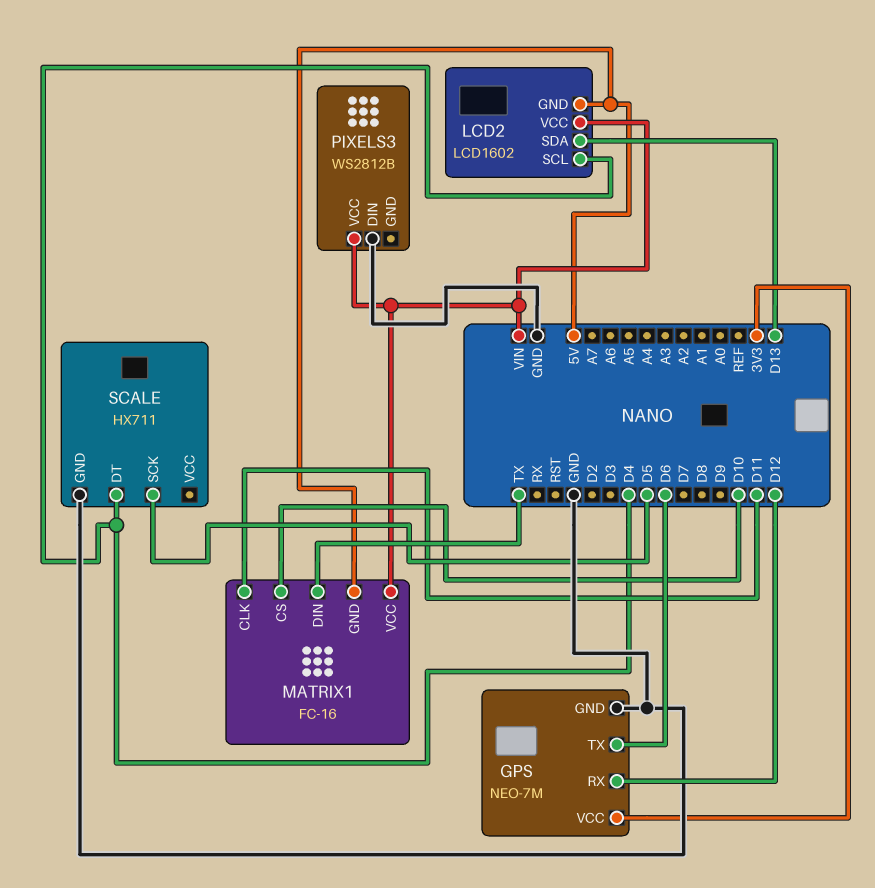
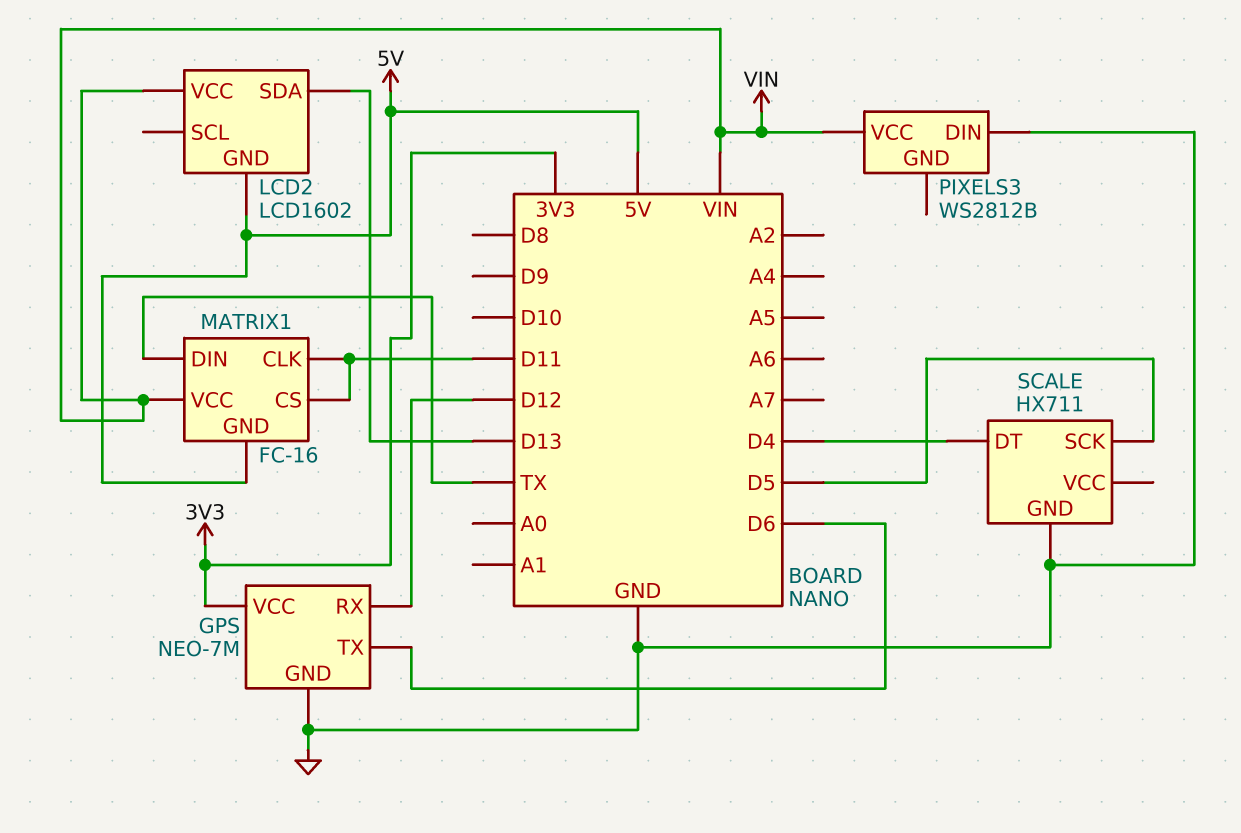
LCD2 pin SCL: D4 -> none
MATRIX1 pin CS: D10 -> D11

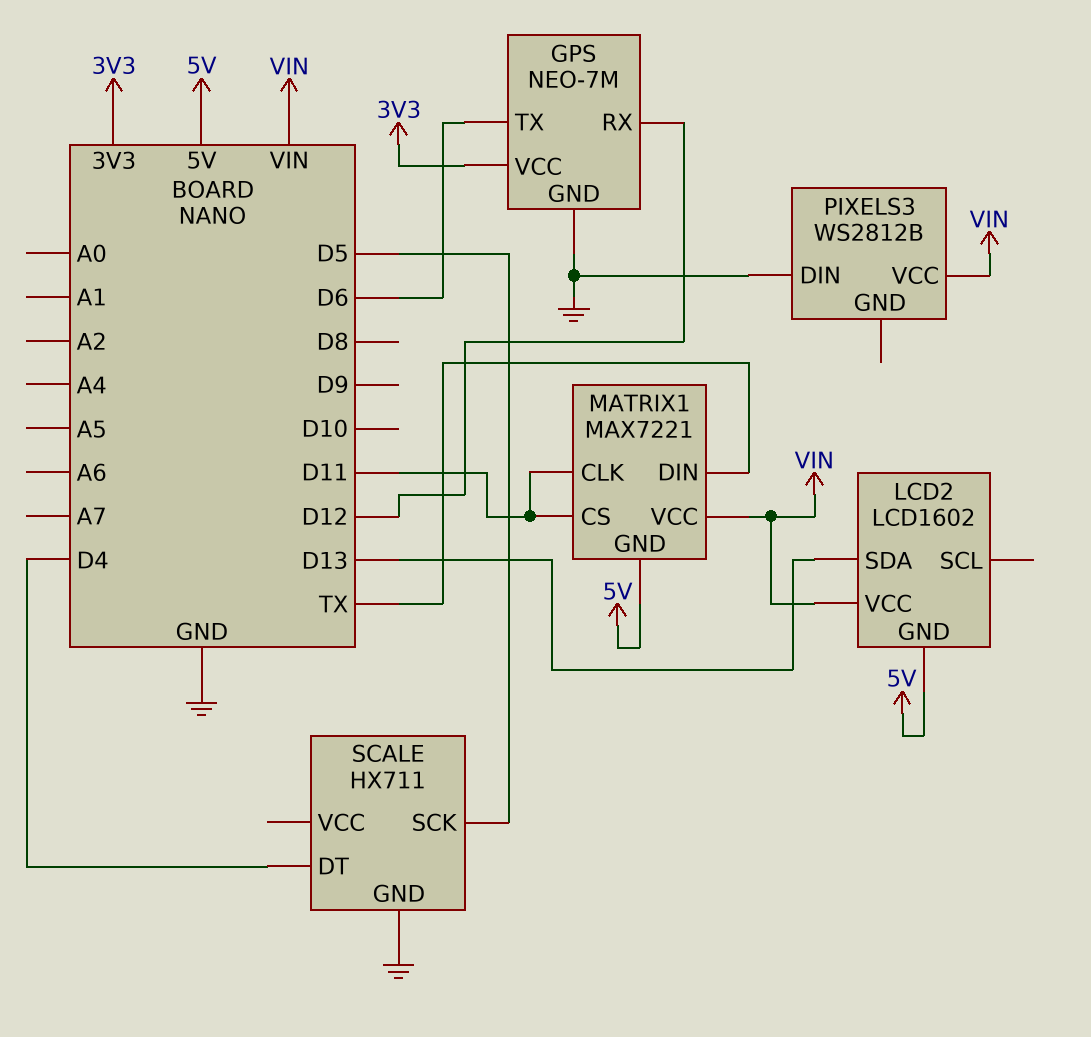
MATRIX1: FC-16 -> MAX7221

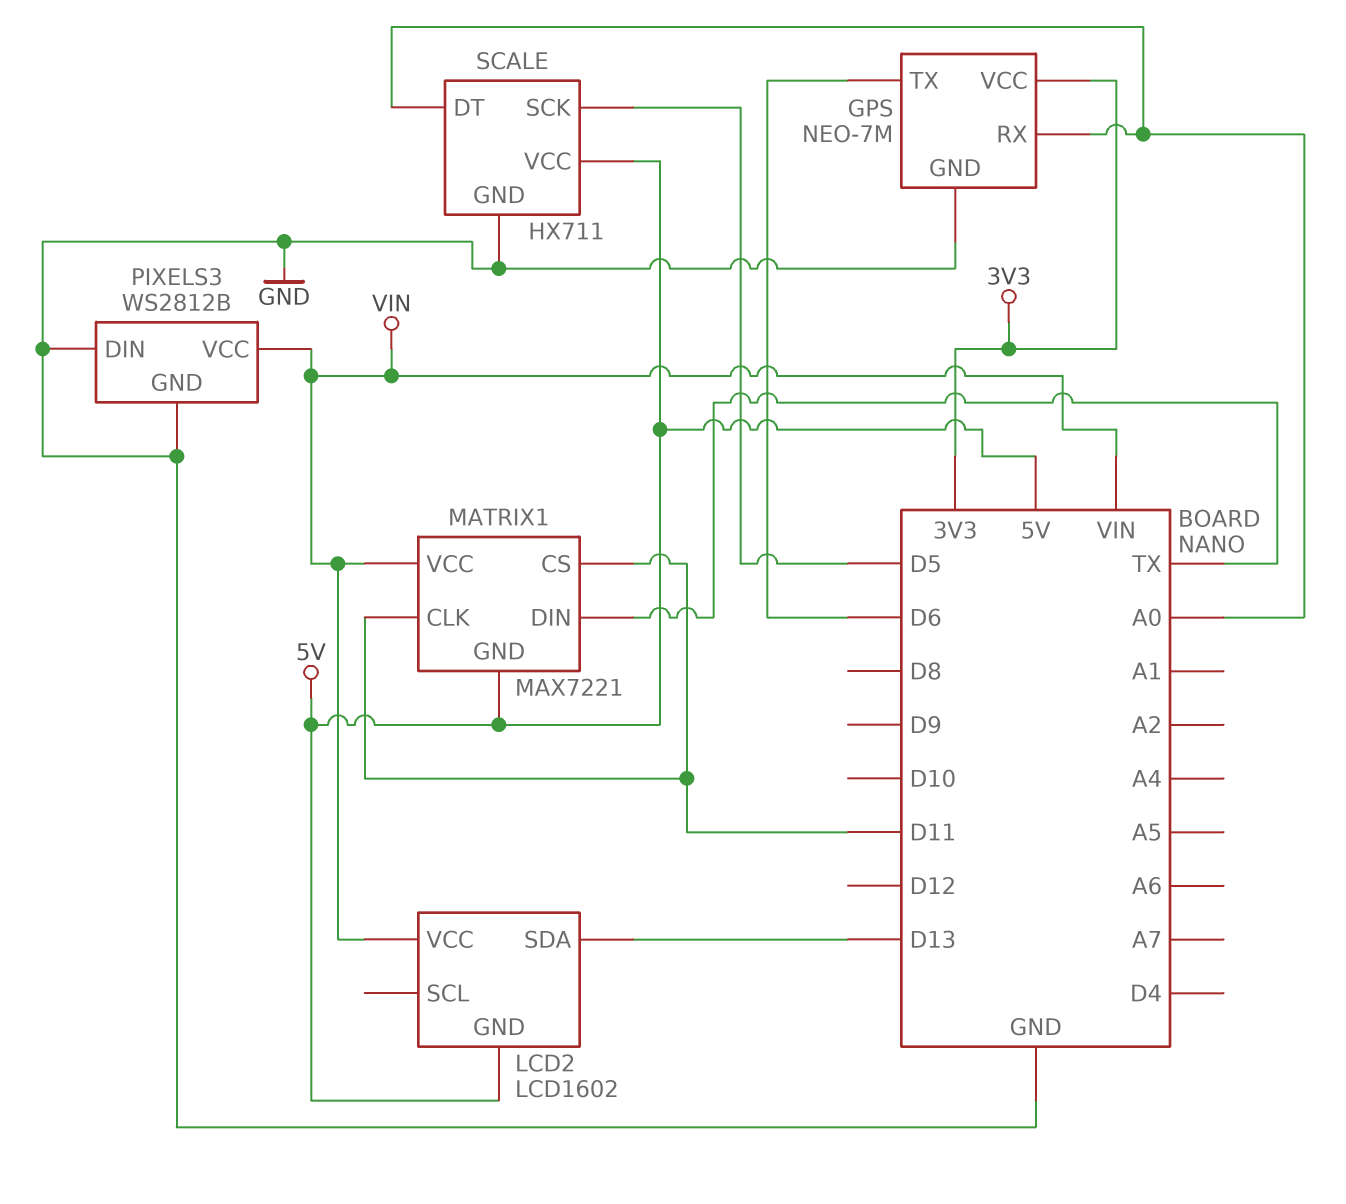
GPS pin RX: D12 -> A0
PIXELS3 pin GND: none -> GND
SCALE pin DT: D4 -> A0
SCALE pin VCC: none -> 5V

